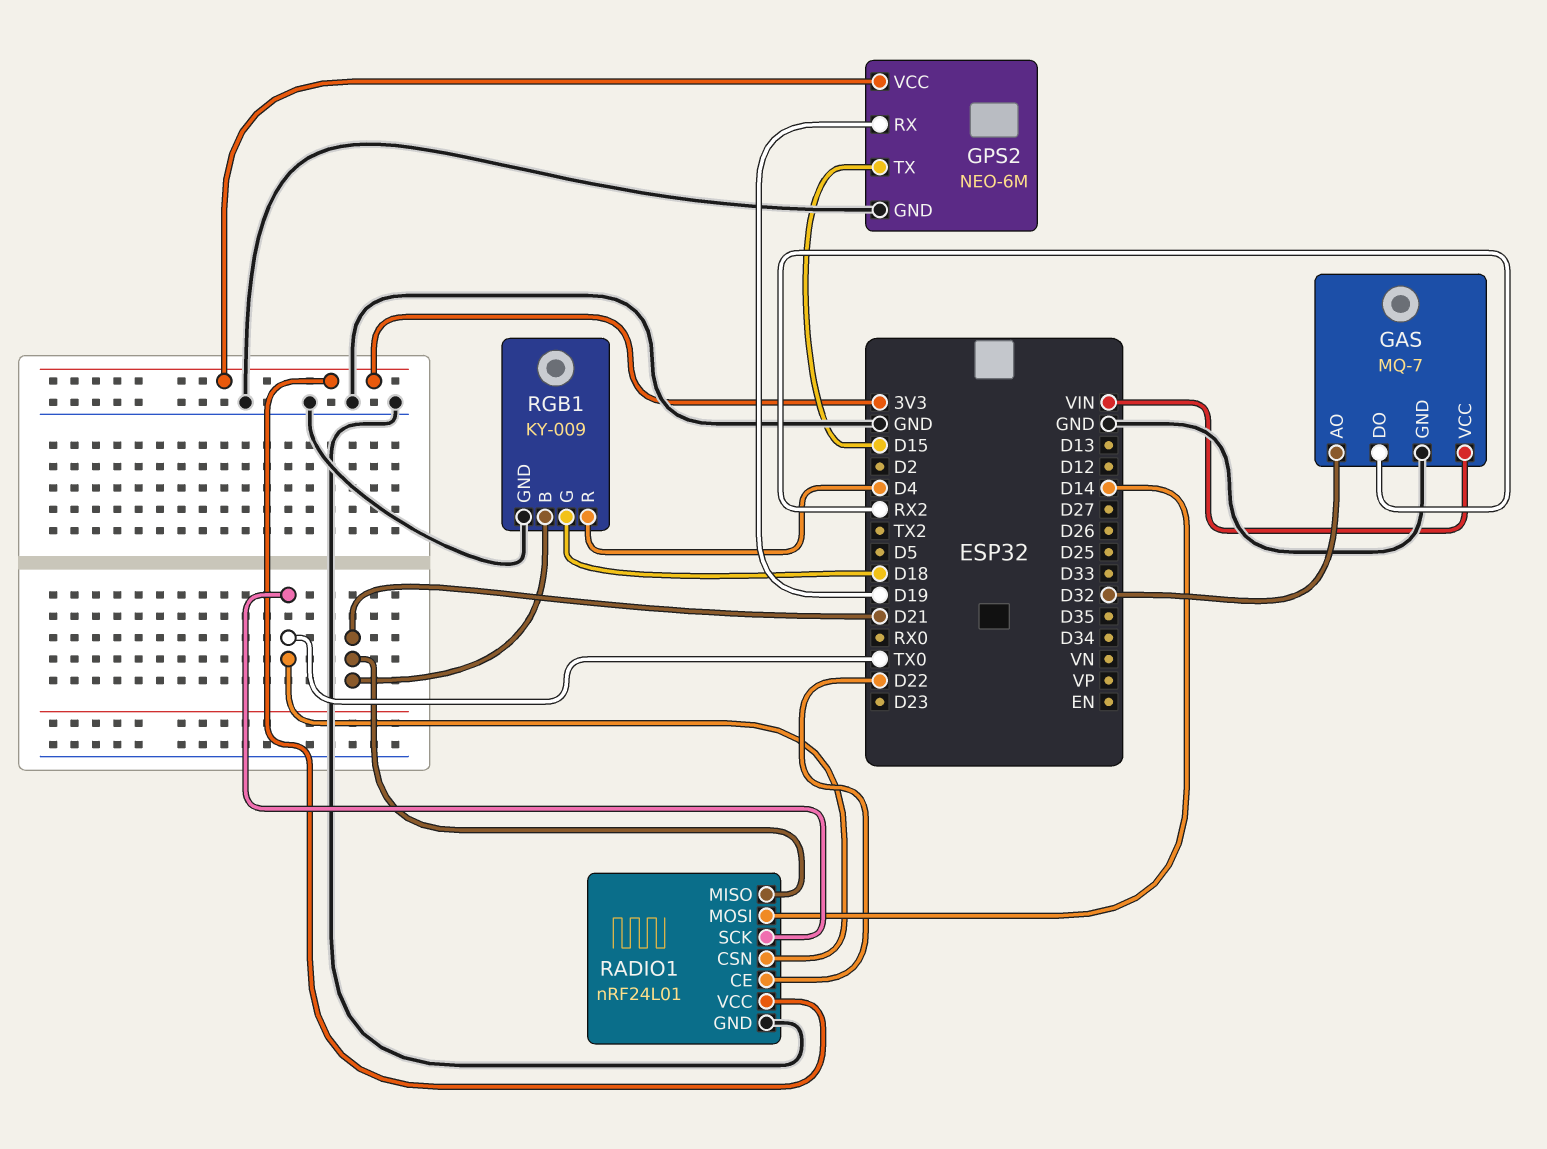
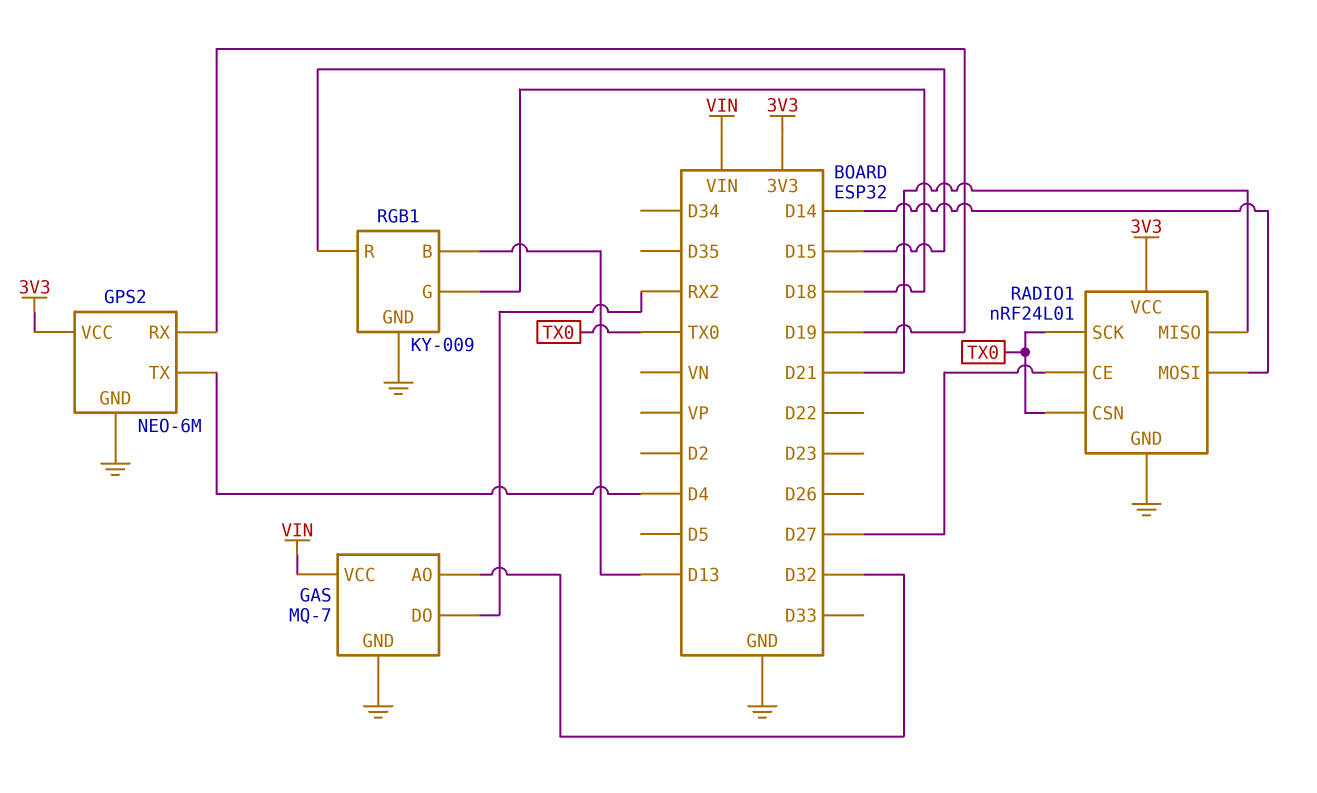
GPS2 pin TX: D15 -> D4
RADIO1 pin CE: D22 -> D27
RGB1 pin B: D21 -> D13
RGB1 pin R: D4 -> D15

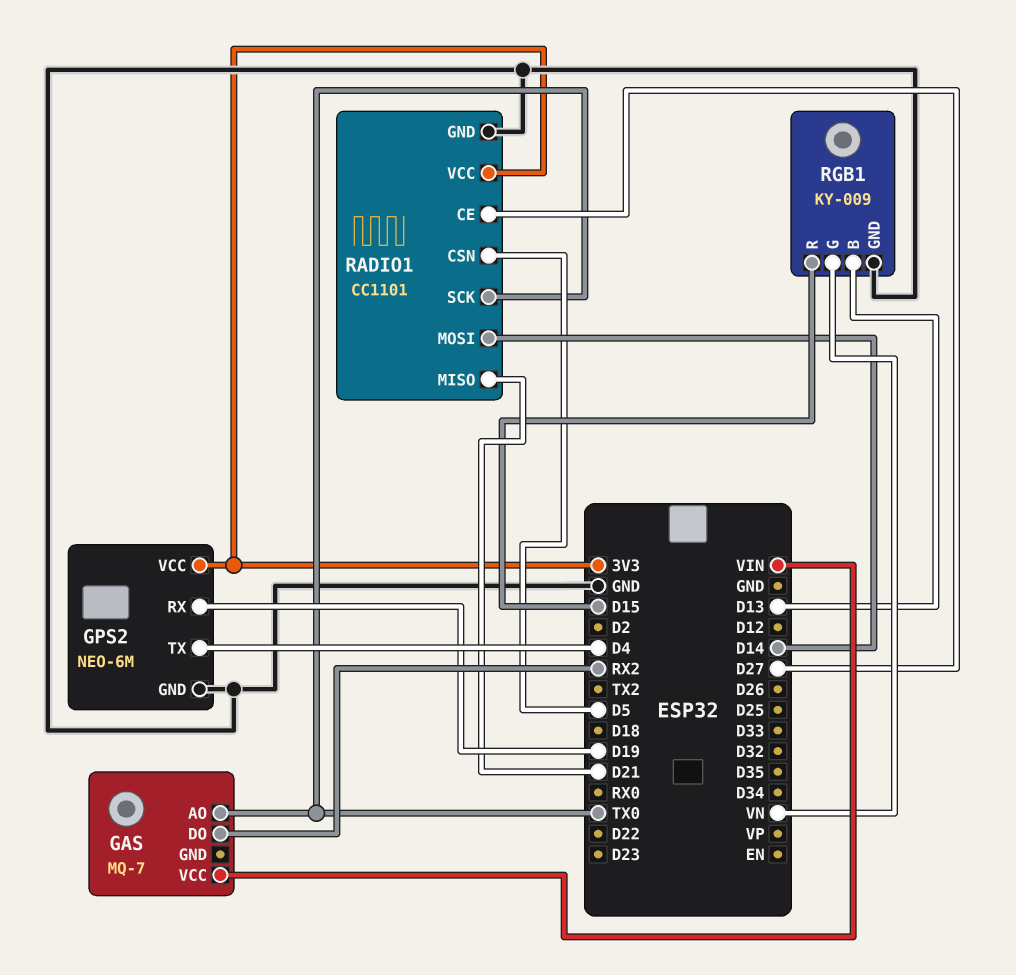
GAS pin AO: D32 -> TX0
GAS pin GND: GND -> none
RADIO1: nRF24L01 -> CC1101
RADIO1 pin CSN: TX0 -> D5
RGB1 pin G: D18 -> VN

